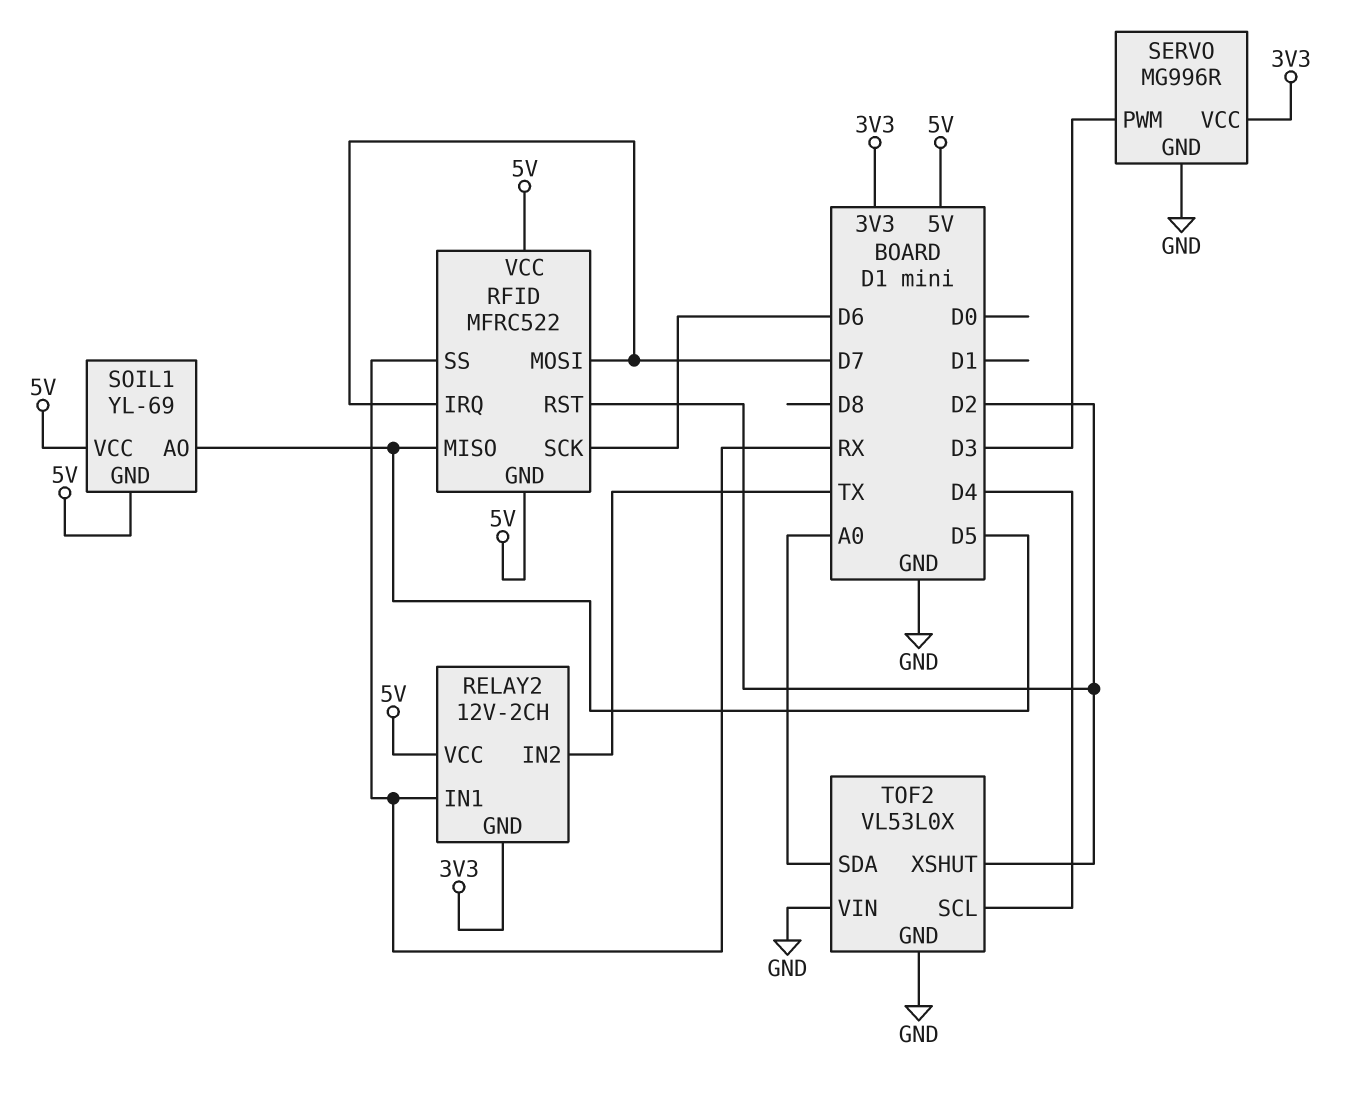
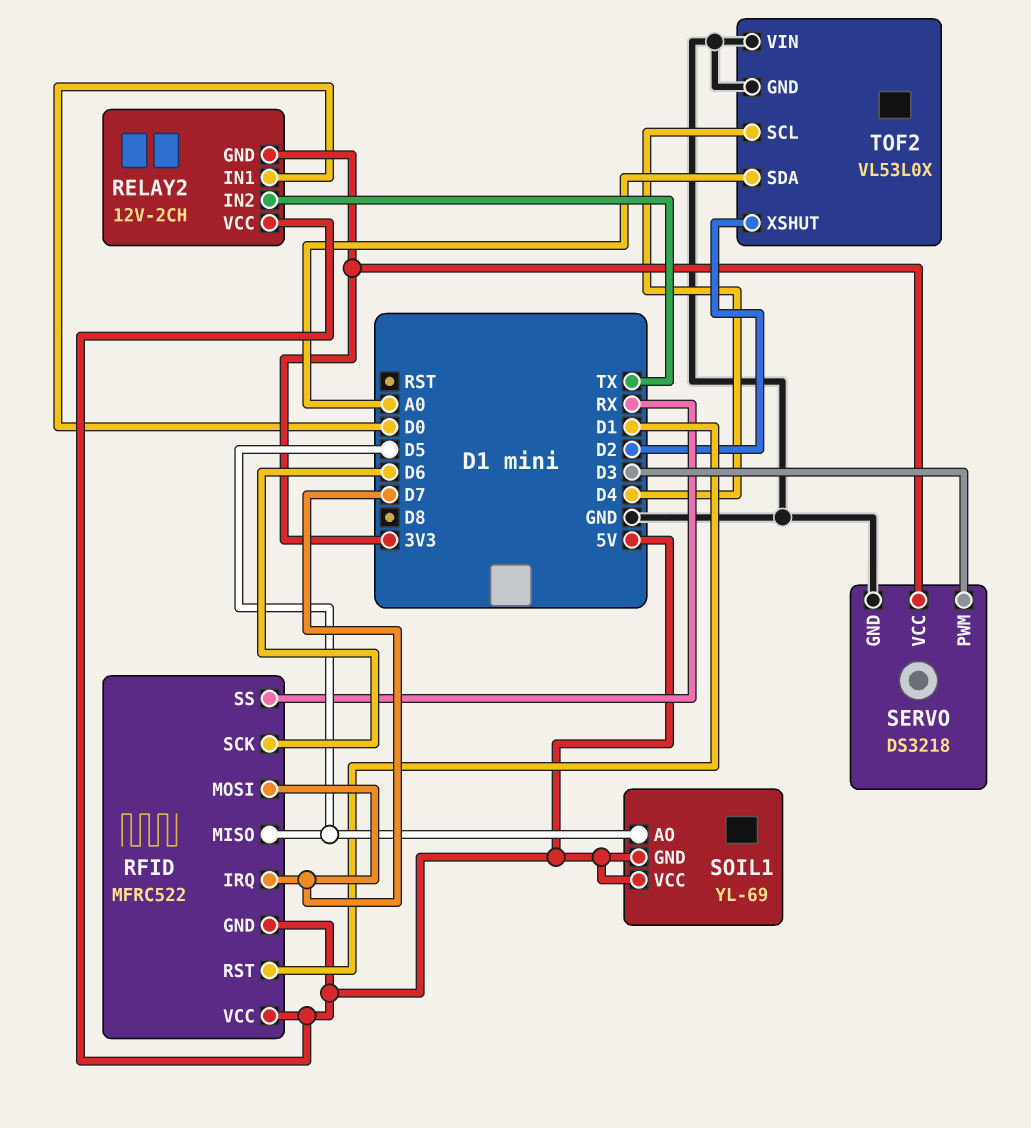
RELAY2 pin IN1: RX -> D0
RFID pin RST: D2 -> D1
SERVO: MG996R -> DS3218

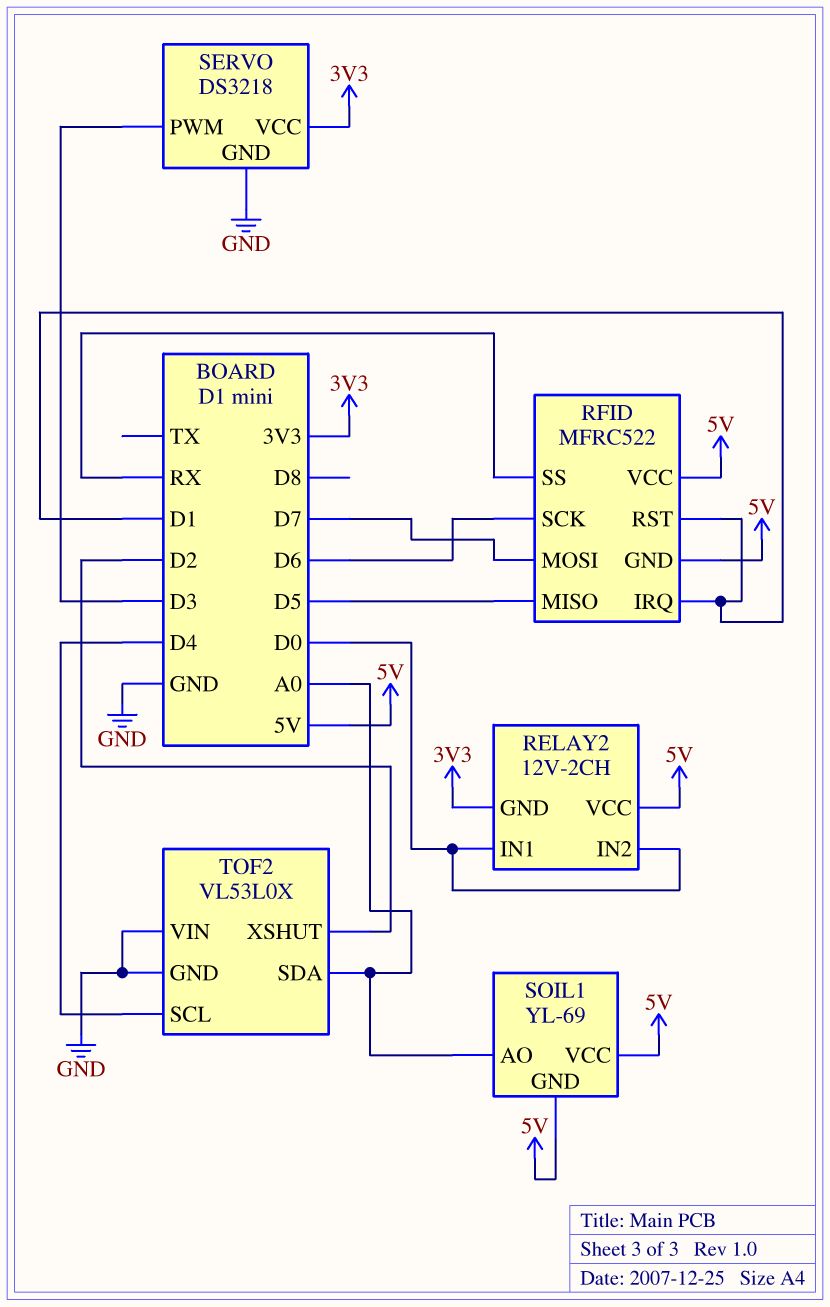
RELAY2 pin IN2: TX -> D0
RFID pin IRQ: D7 -> D1
SOIL1 pin AO: D5 -> A0

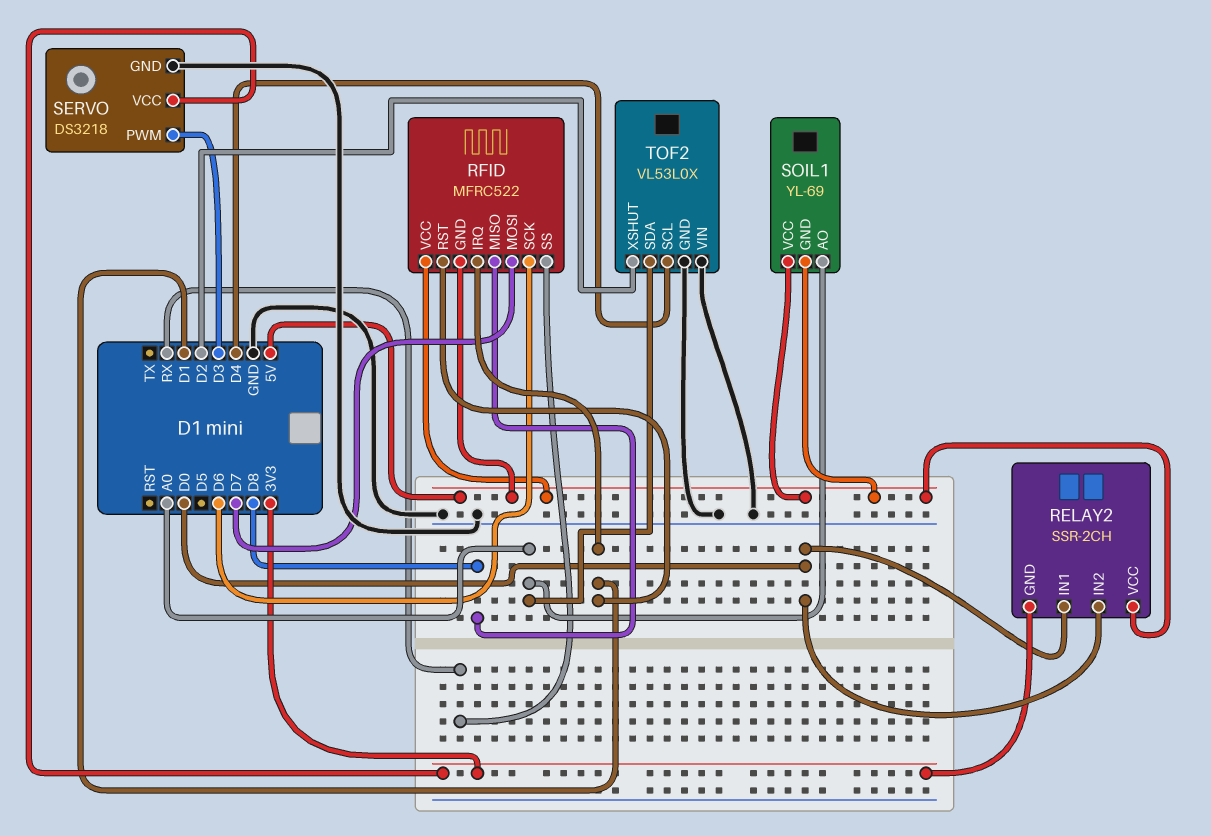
RELAY2: 12V-2CH -> SSR-2CH
RFID pin MISO: D5 -> D8

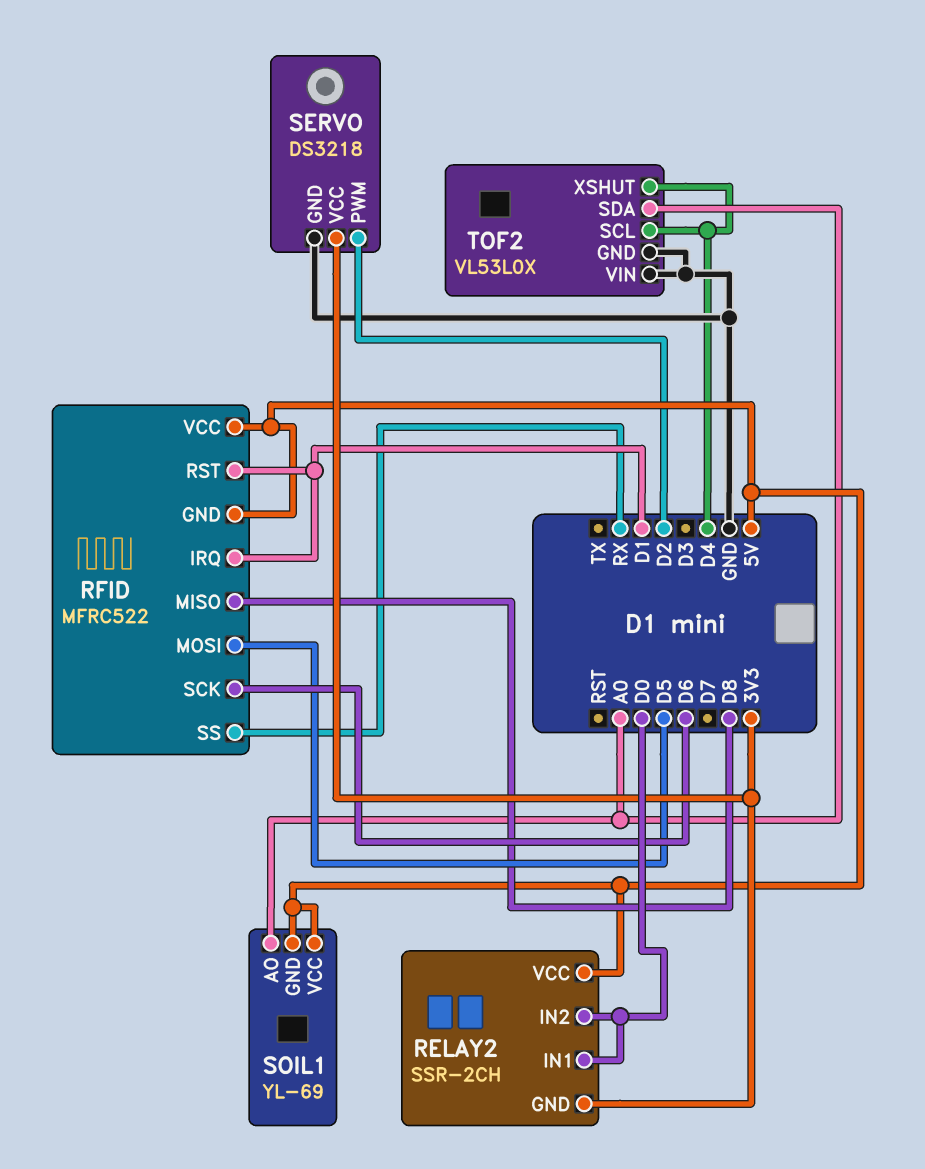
RFID pin MOSI: D7 -> D5
SERVO pin PWM: D3 -> D2
TOF2 pin XSHUT: D2 -> D4

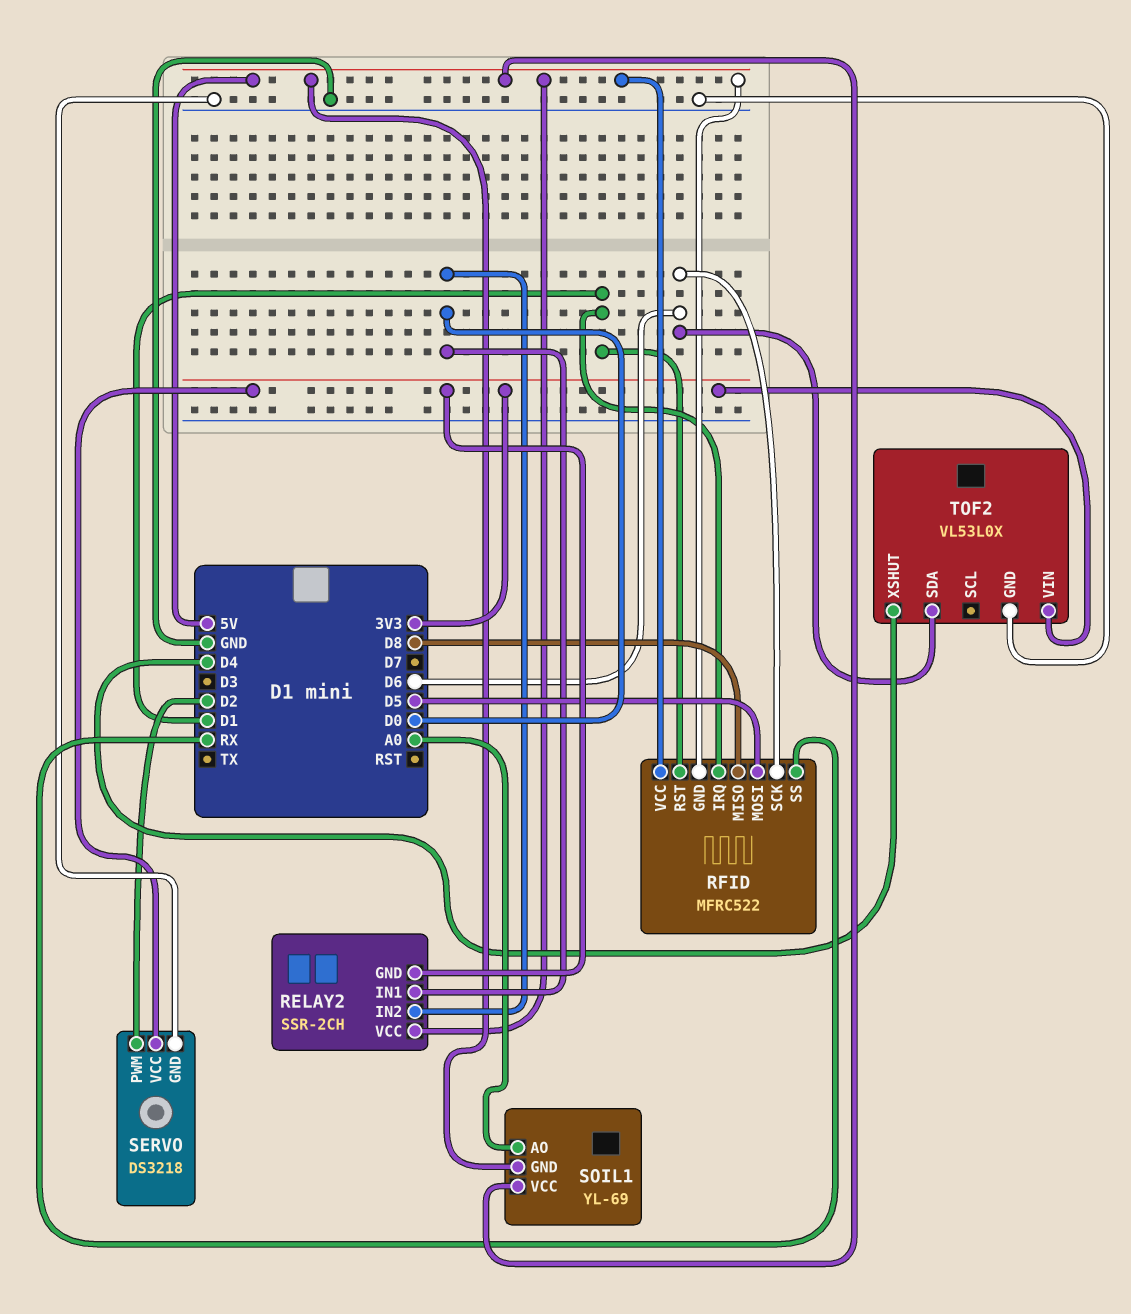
TOF2 pin SCL: D4 -> none
TOF2 pin SDA: A0 -> D6
TOF2 pin VIN: GND -> 3V3

